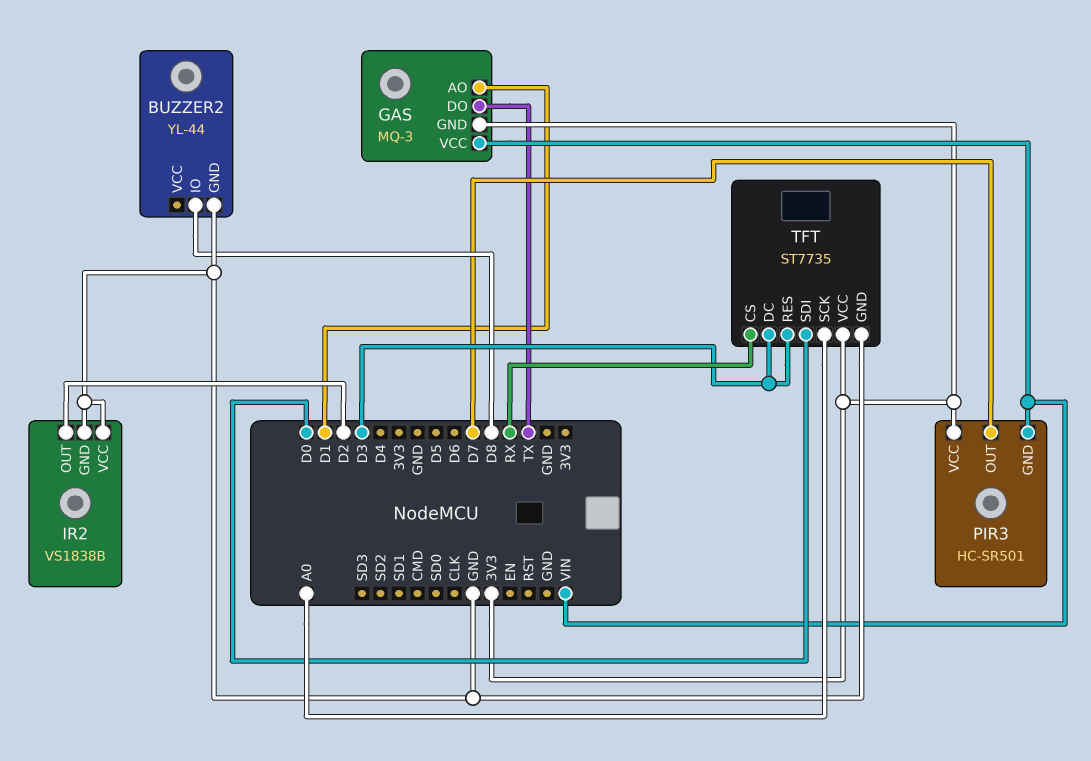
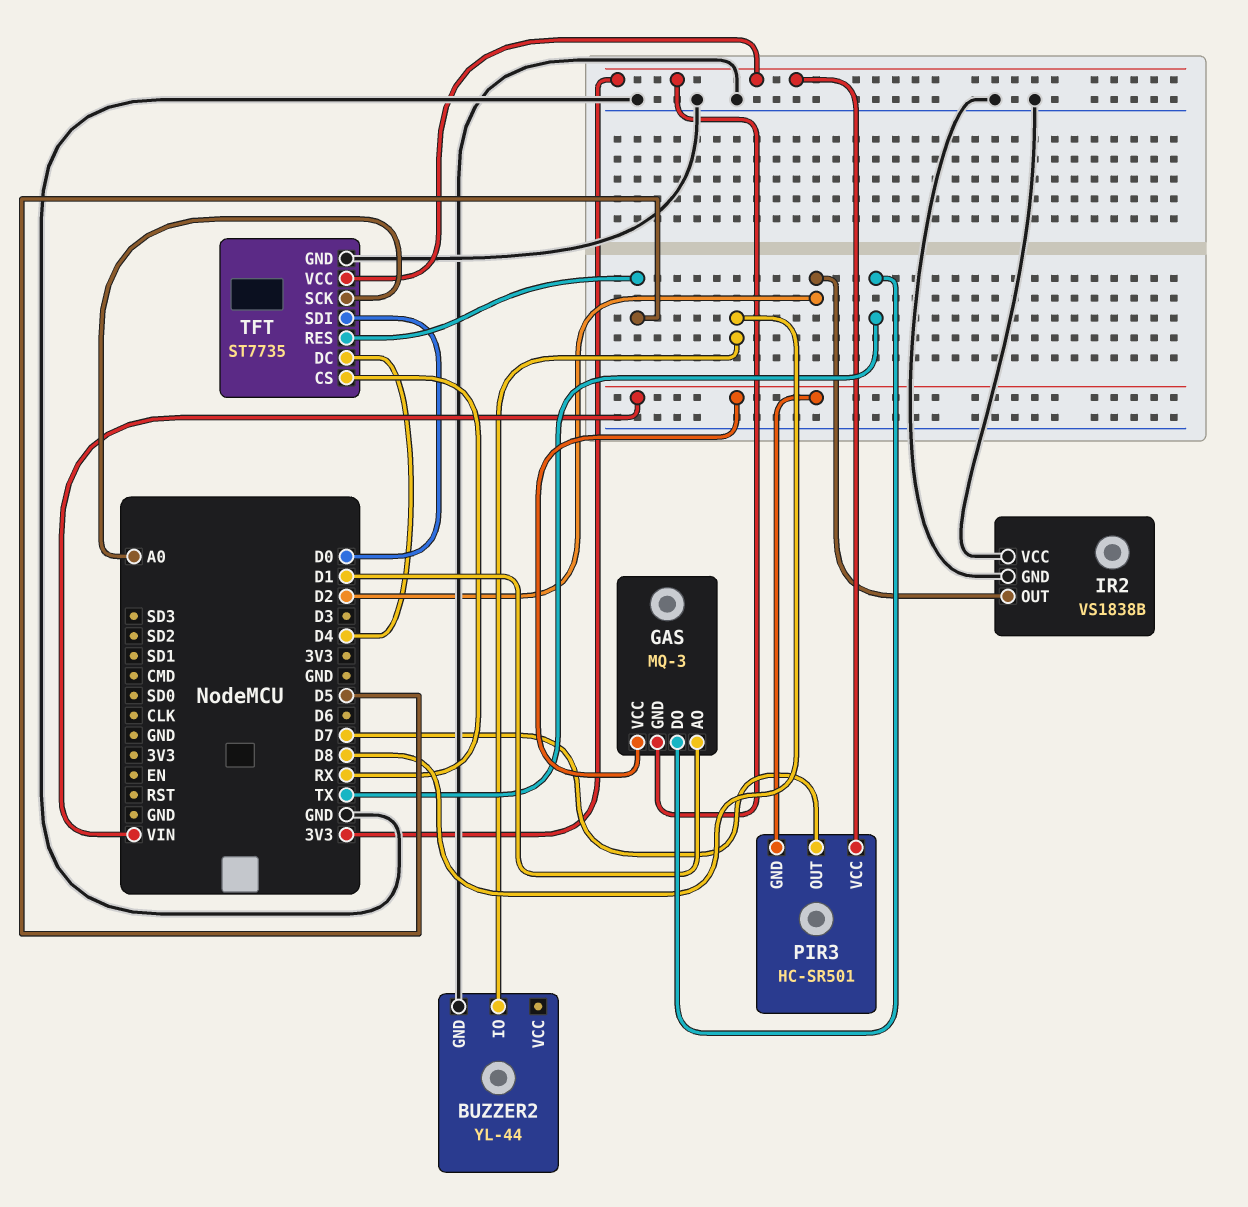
TFT pin DC: D3 -> D4
TFT pin RES: D3 -> D5

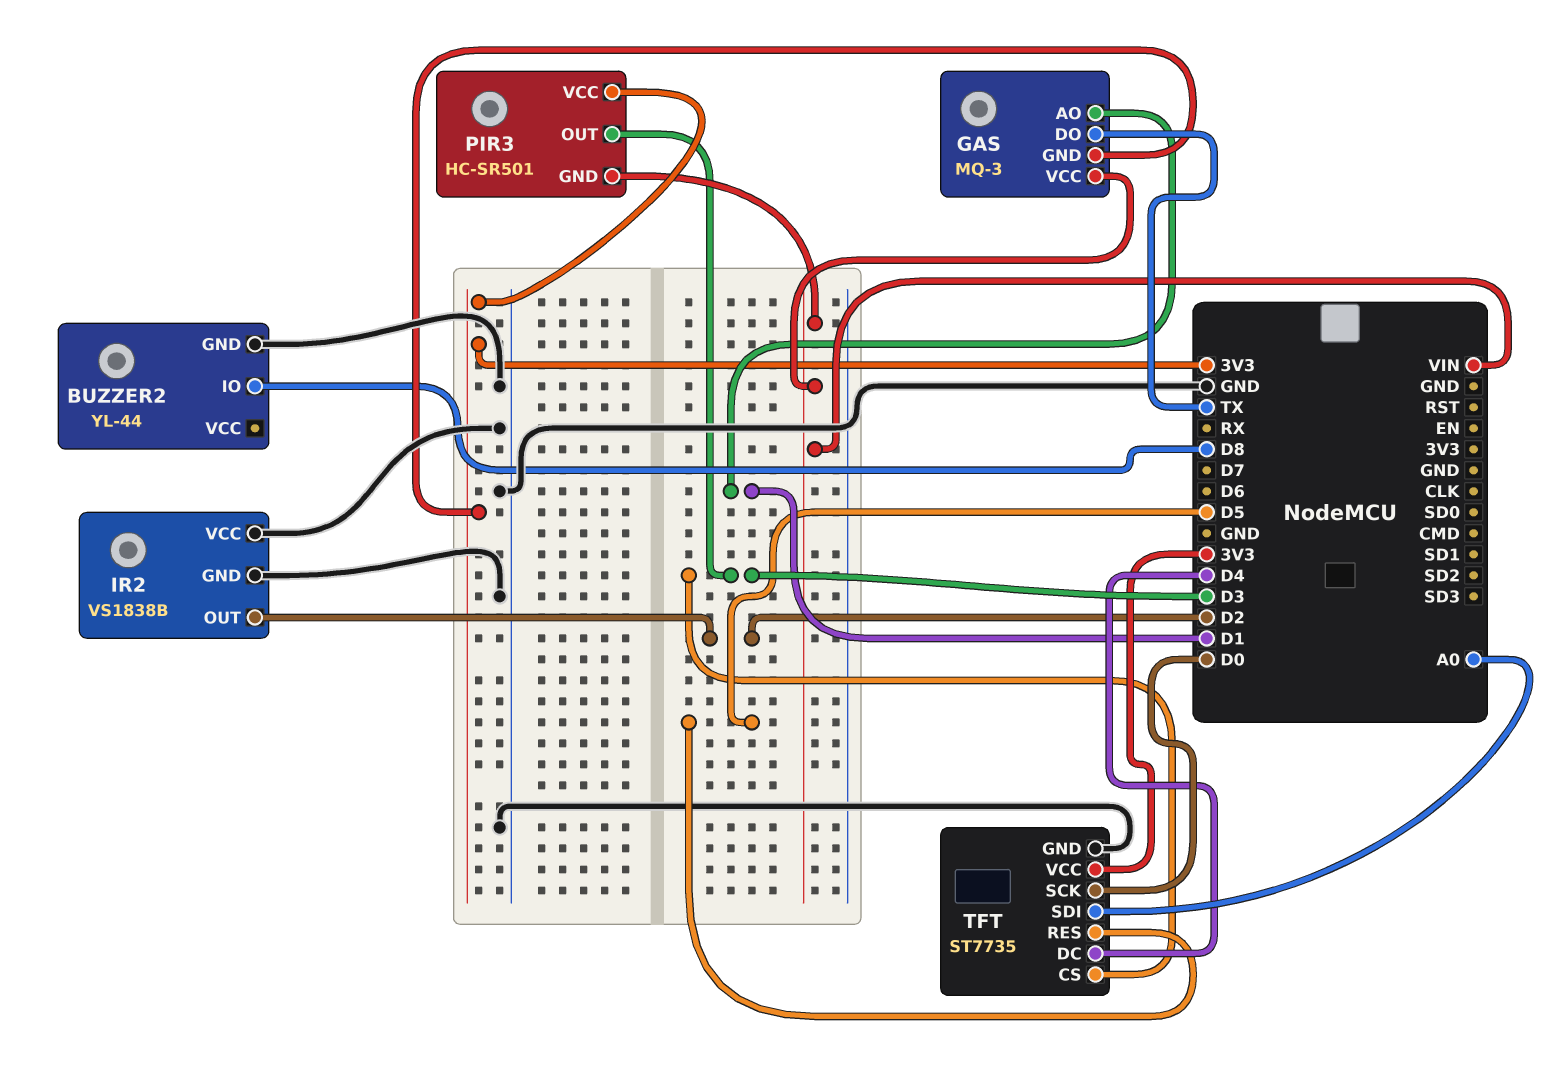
PIR3 pin OUT: D7 -> D3
TFT pin CS: RX -> D3
TFT pin SCK: A0 -> D0
TFT pin SDI: D0 -> A0

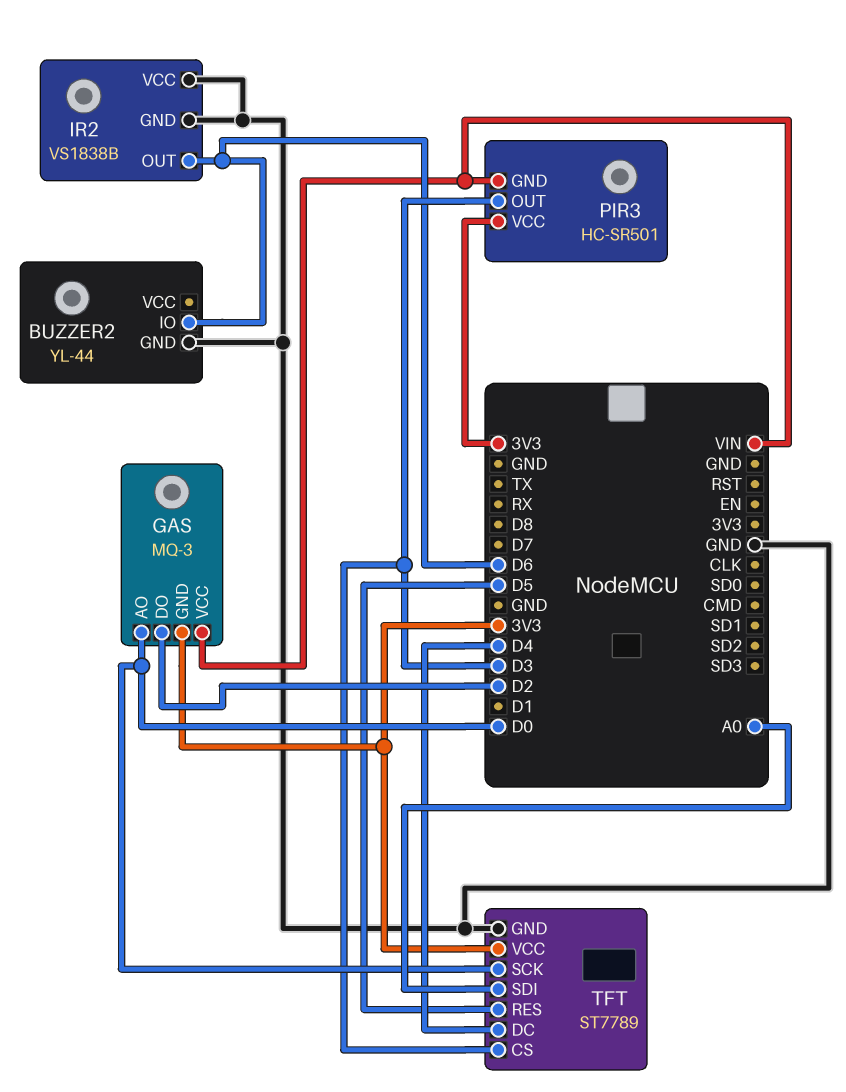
BUZZER2 pin IO: D8 -> D6
GAS pin AO: D1 -> D0
GAS pin DO: TX -> D2
IR2 pin OUT: D2 -> D6
TFT: ST7735 -> ST7789

